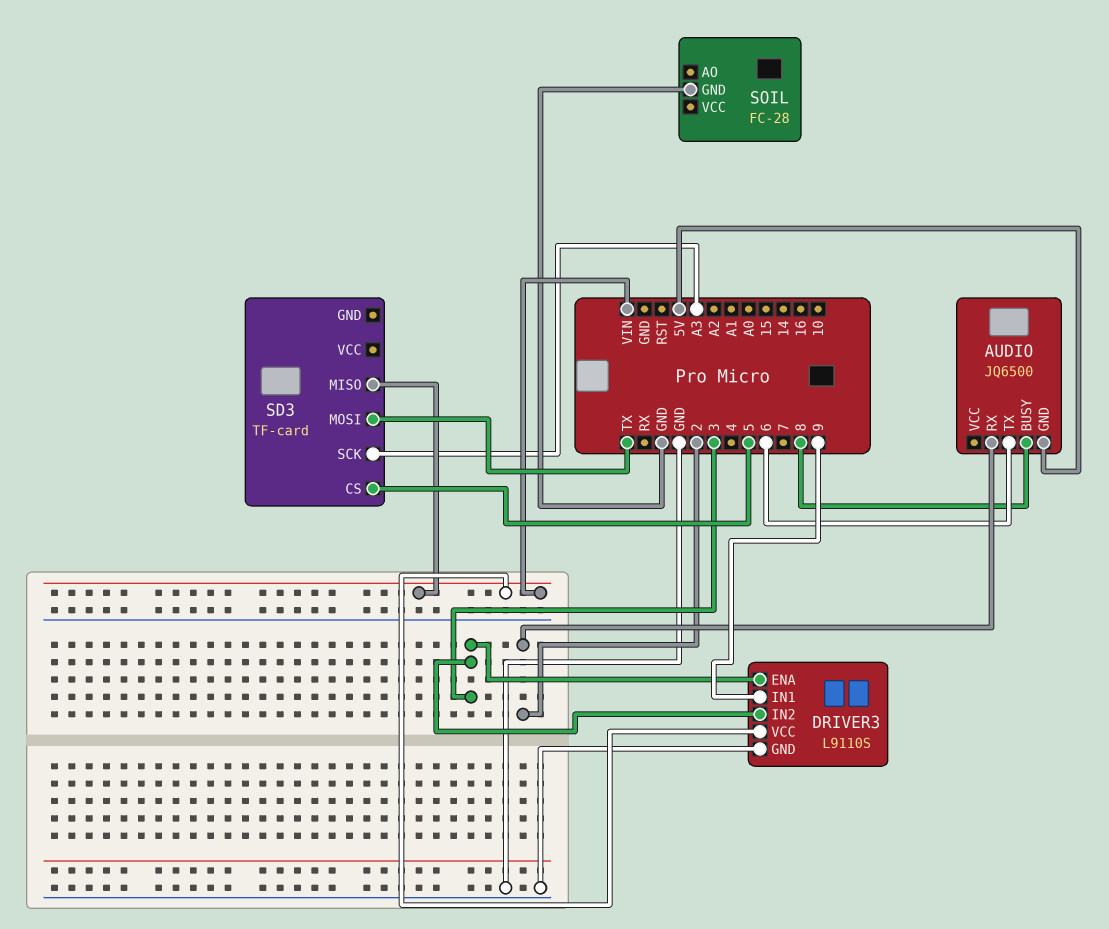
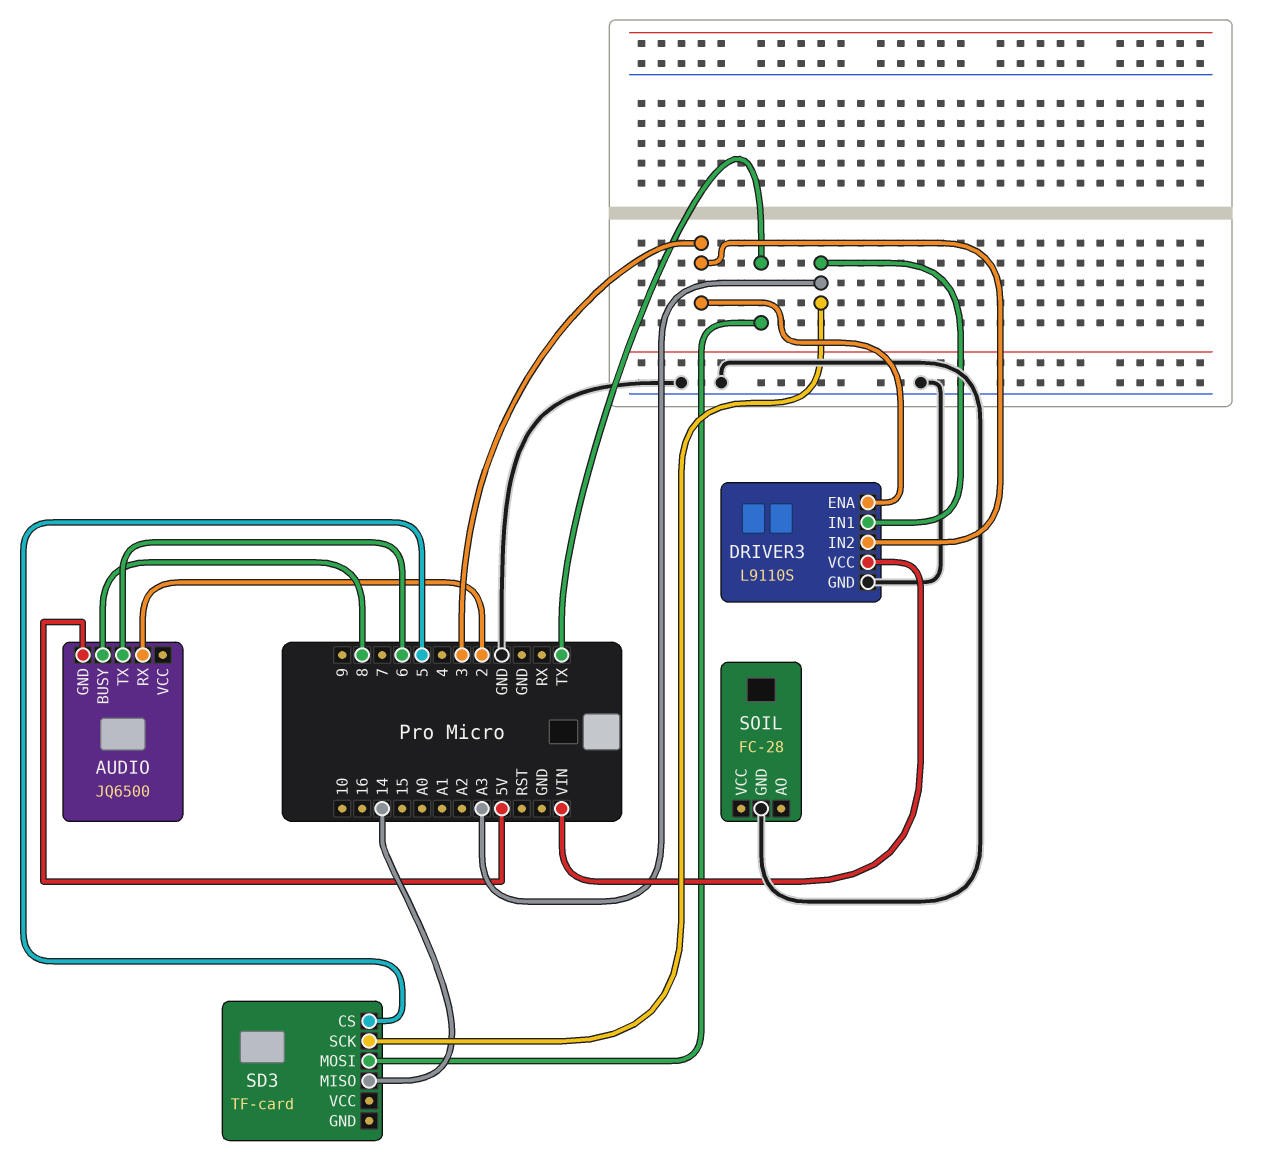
DRIVER3 pin IN1: 9 -> A3
SD3 pin MISO: VIN -> 14

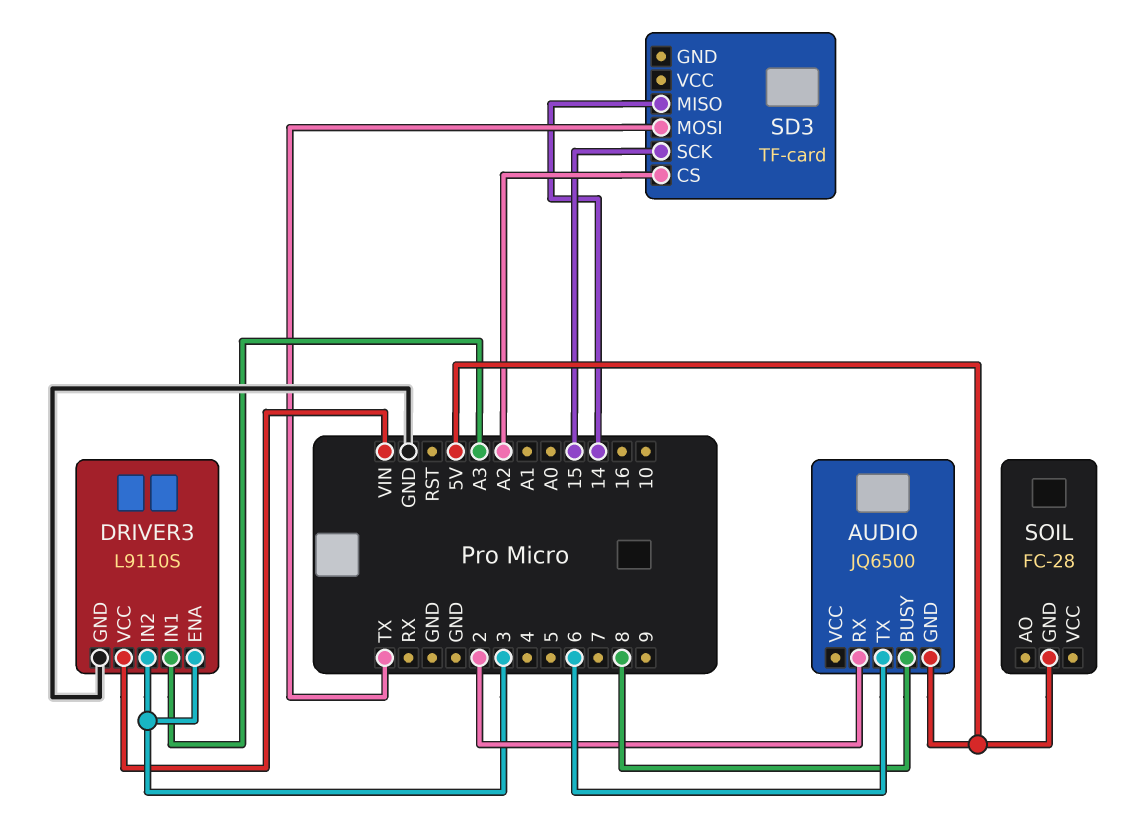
SD3 pin CS: 5 -> A2
SD3 pin SCK: A3 -> 15
SOIL pin GND: GND -> 5V

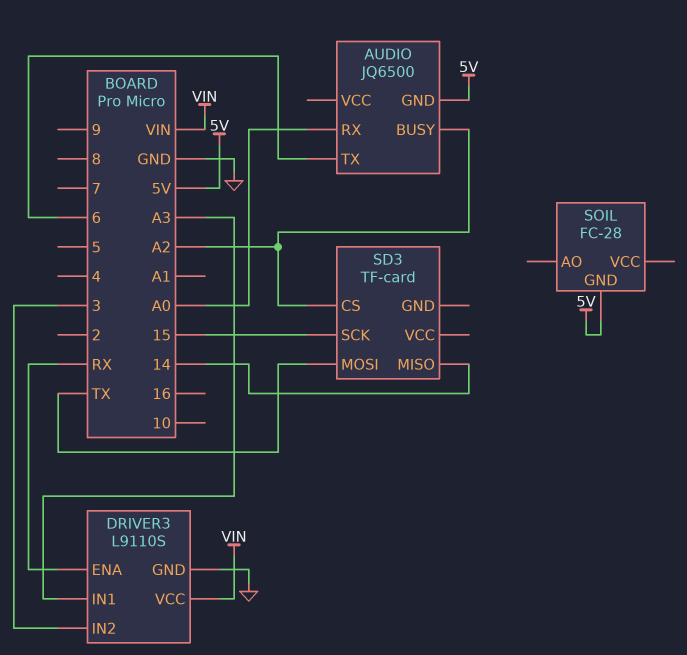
AUDIO pin BUSY: 8 -> A2
AUDIO pin RX: 2 -> A0
DRIVER3 pin ENA: 3 -> RX

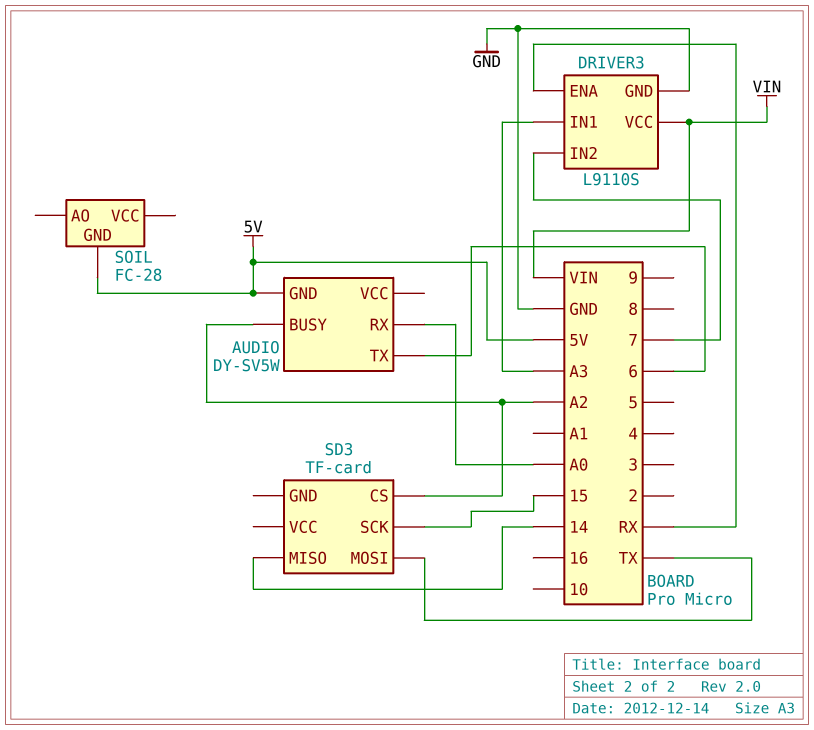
AUDIO: JQ6500 -> DY-SV5W
DRIVER3 pin IN2: 3 -> 7

